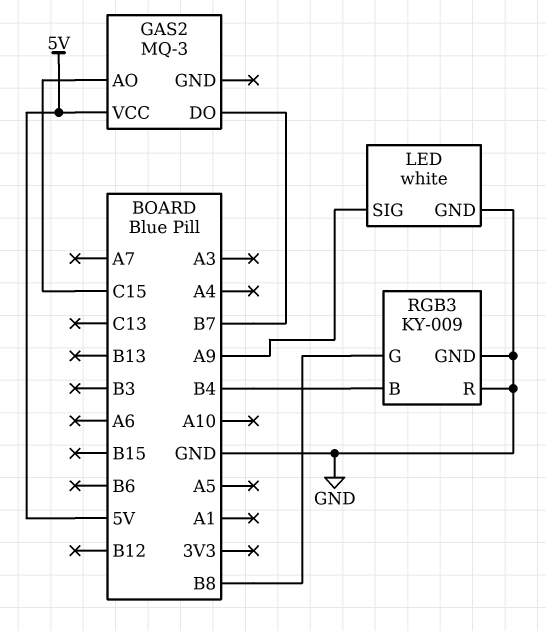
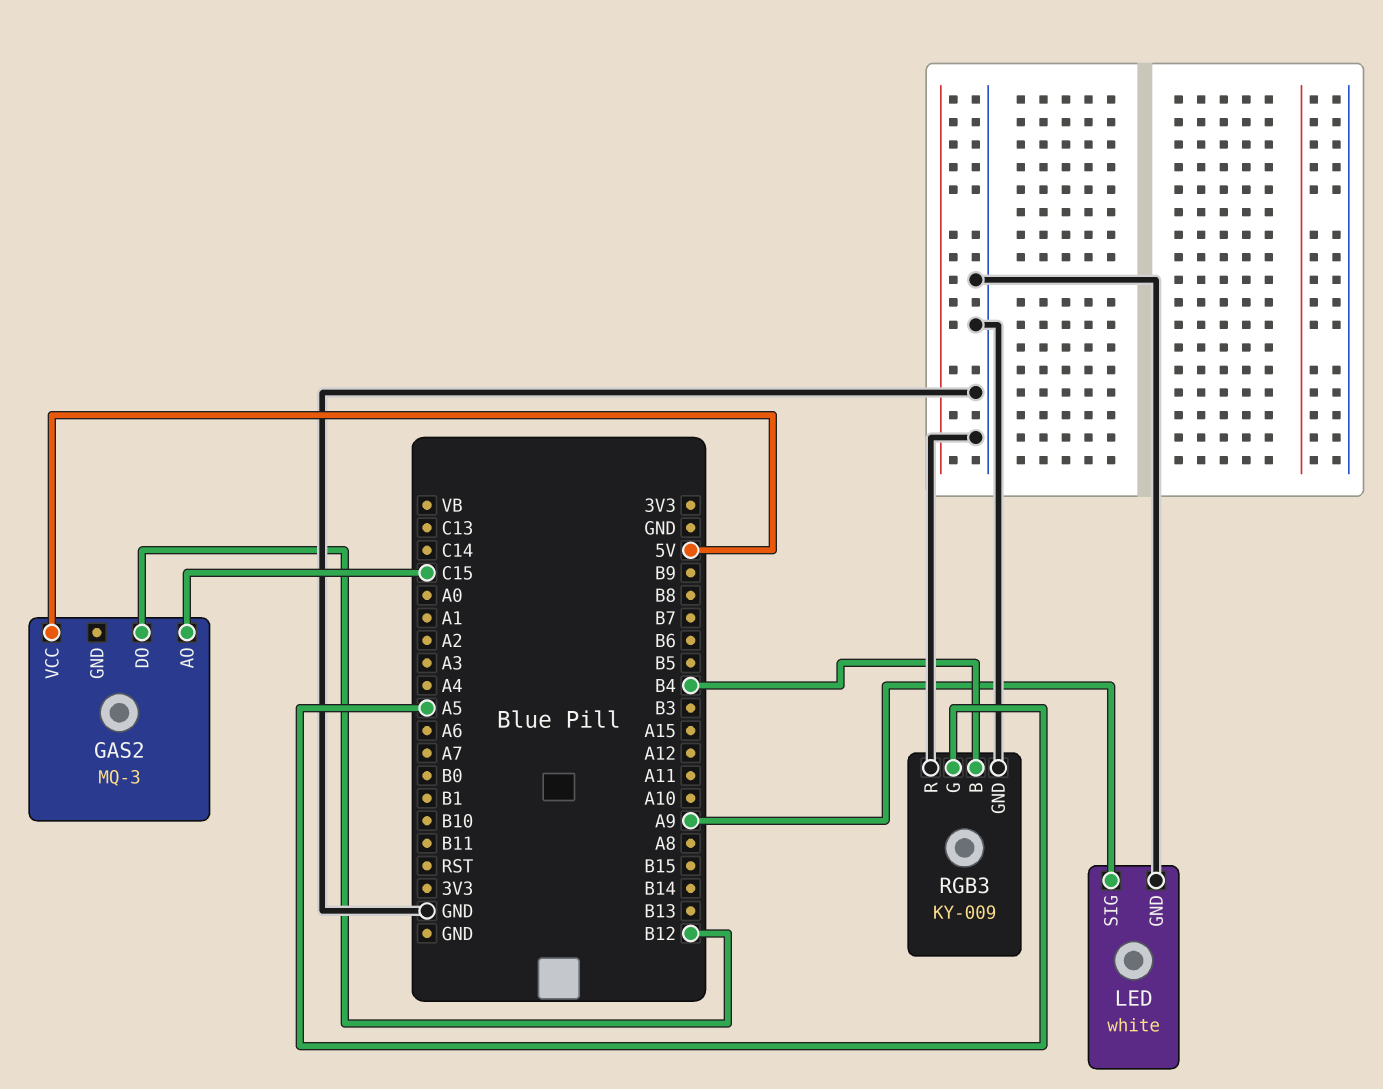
GAS2 pin DO: B7 -> B12
RGB3 pin G: B8 -> A5

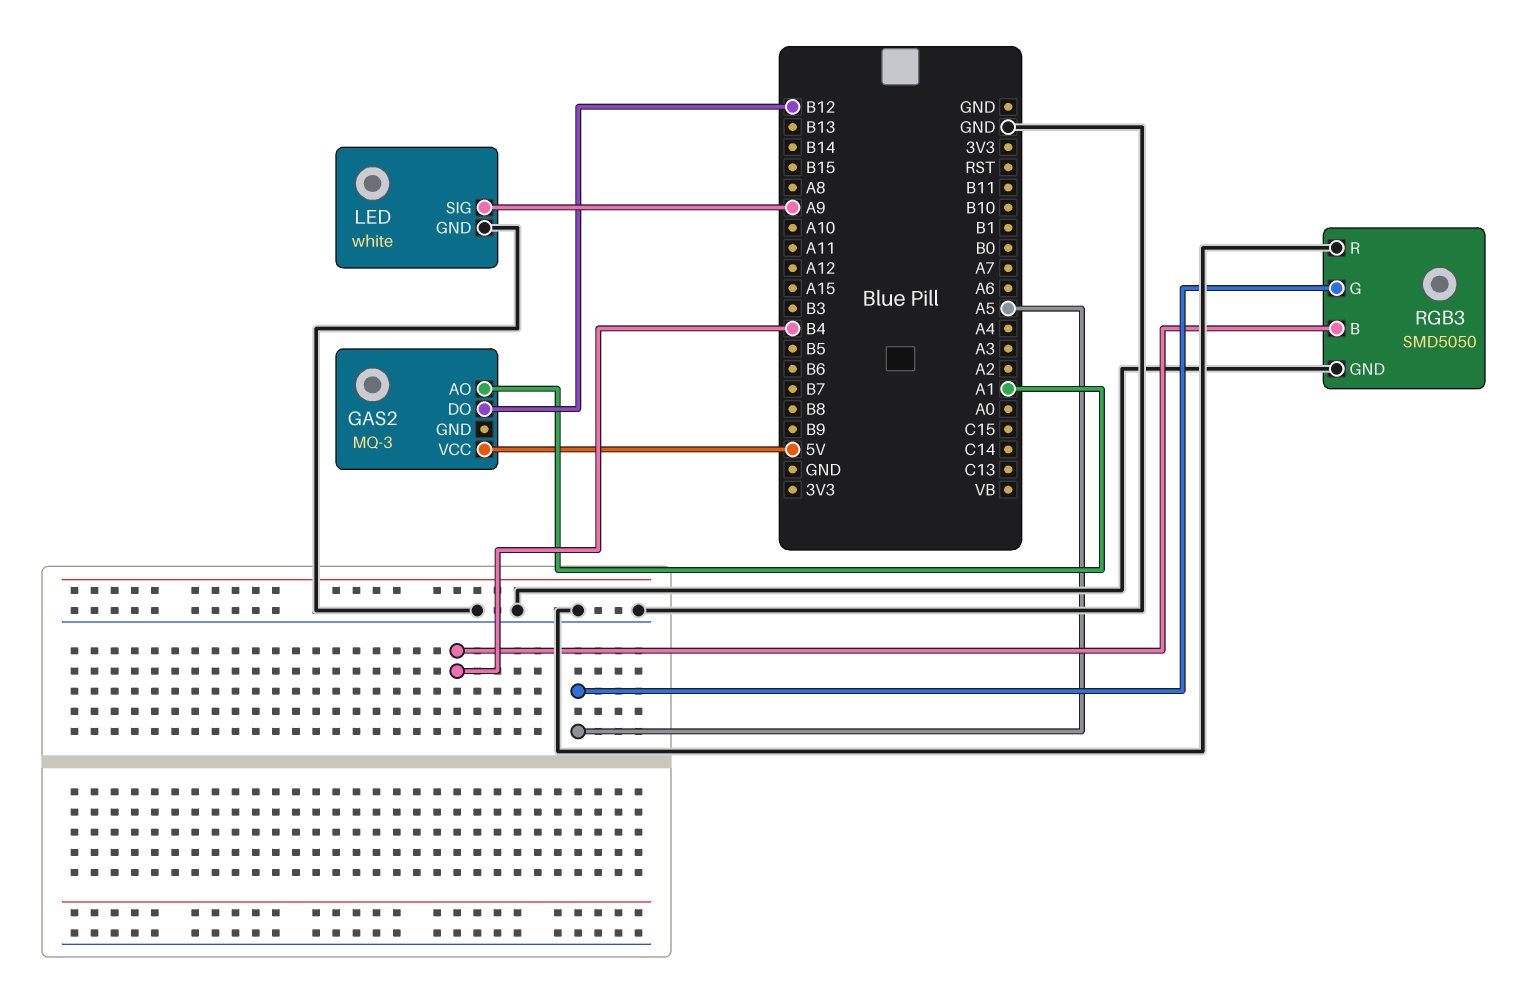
GAS2 pin AO: C15 -> A1
RGB3: KY-009 -> SMD5050

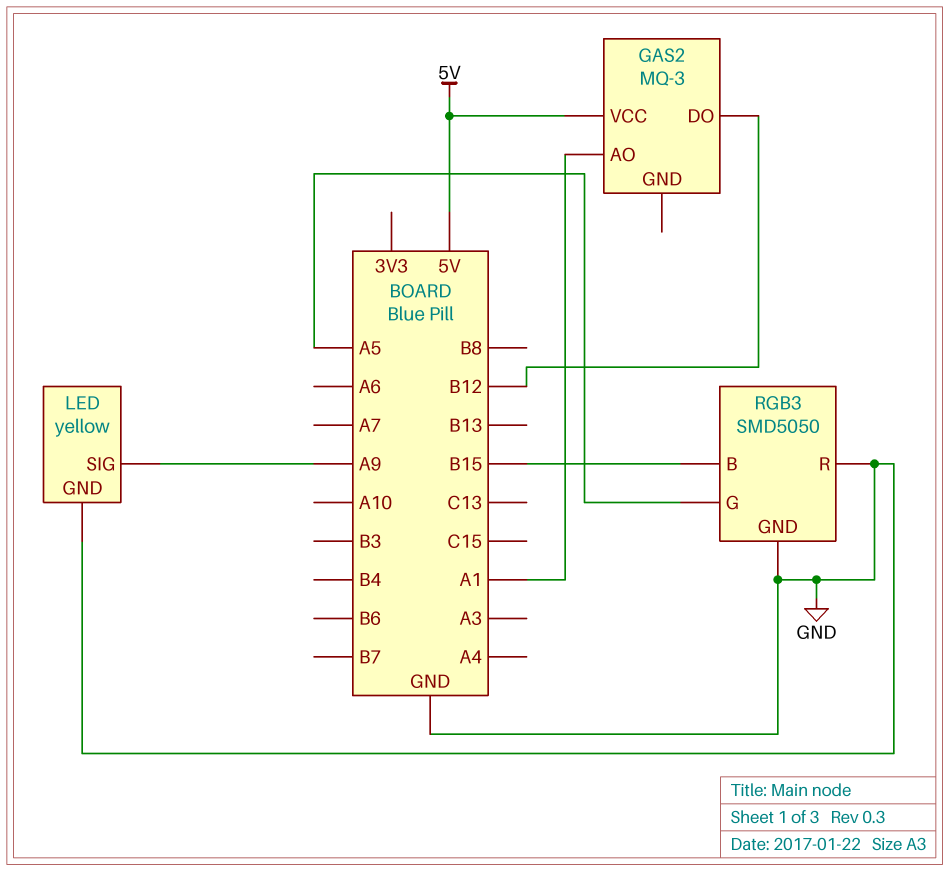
LED: white -> yellow
RGB3 pin B: B4 -> B15

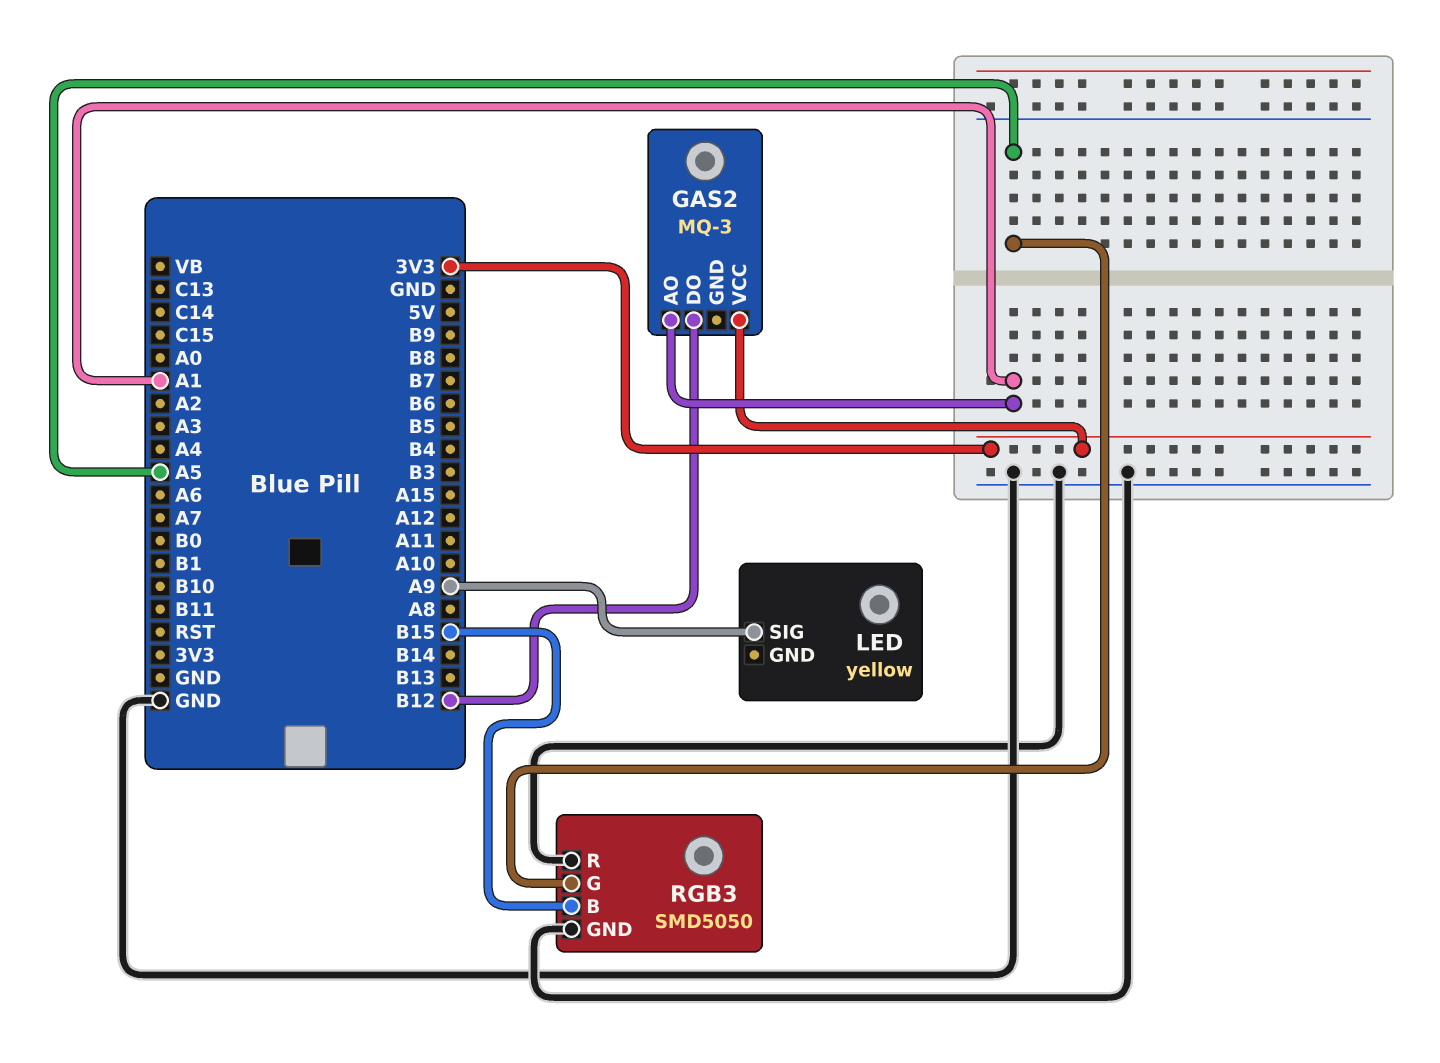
GAS2 pin VCC: 5V -> 3V3
LED pin GND: GND -> none

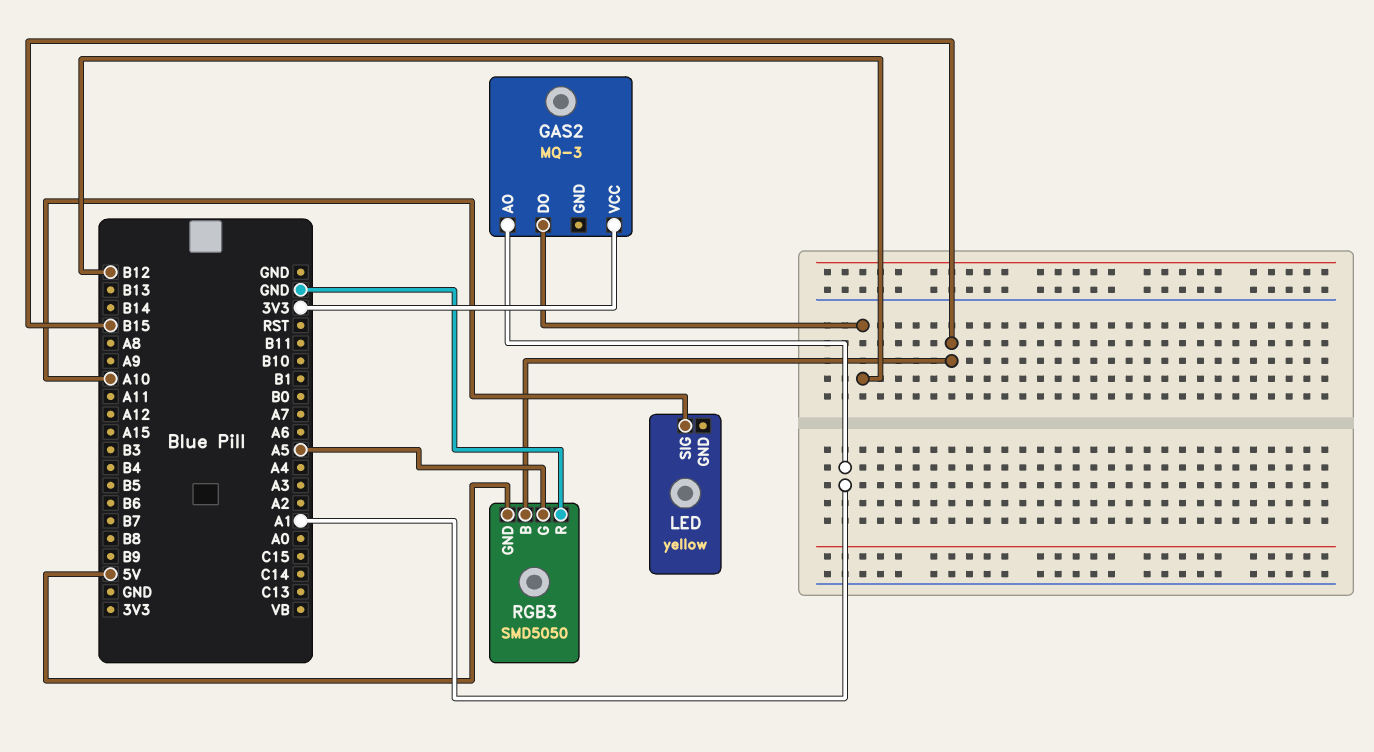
LED pin SIG: A9 -> A10
RGB3 pin GND: GND -> 5V

